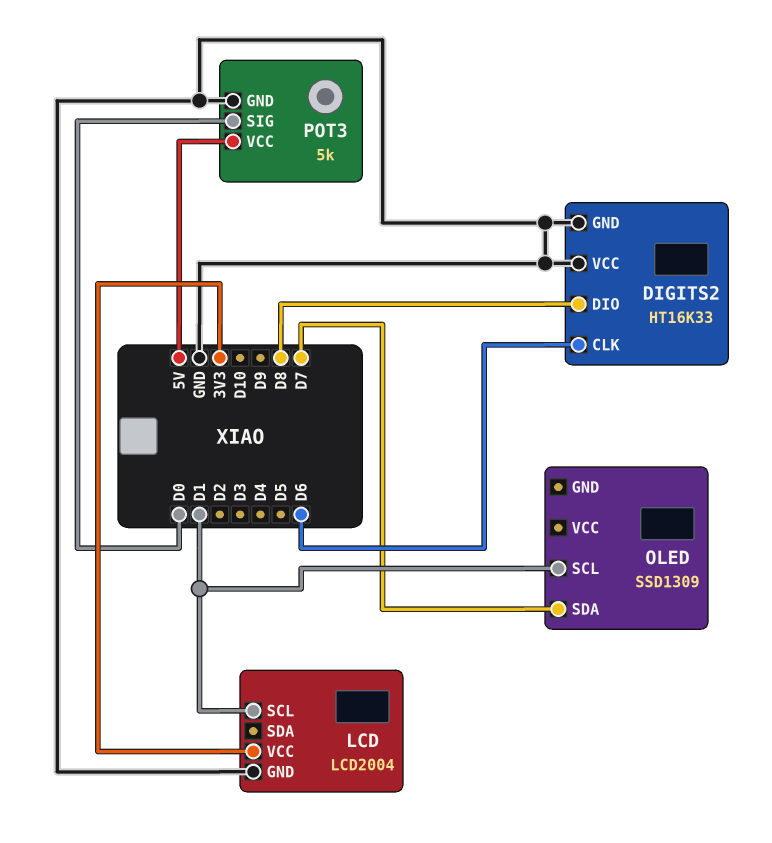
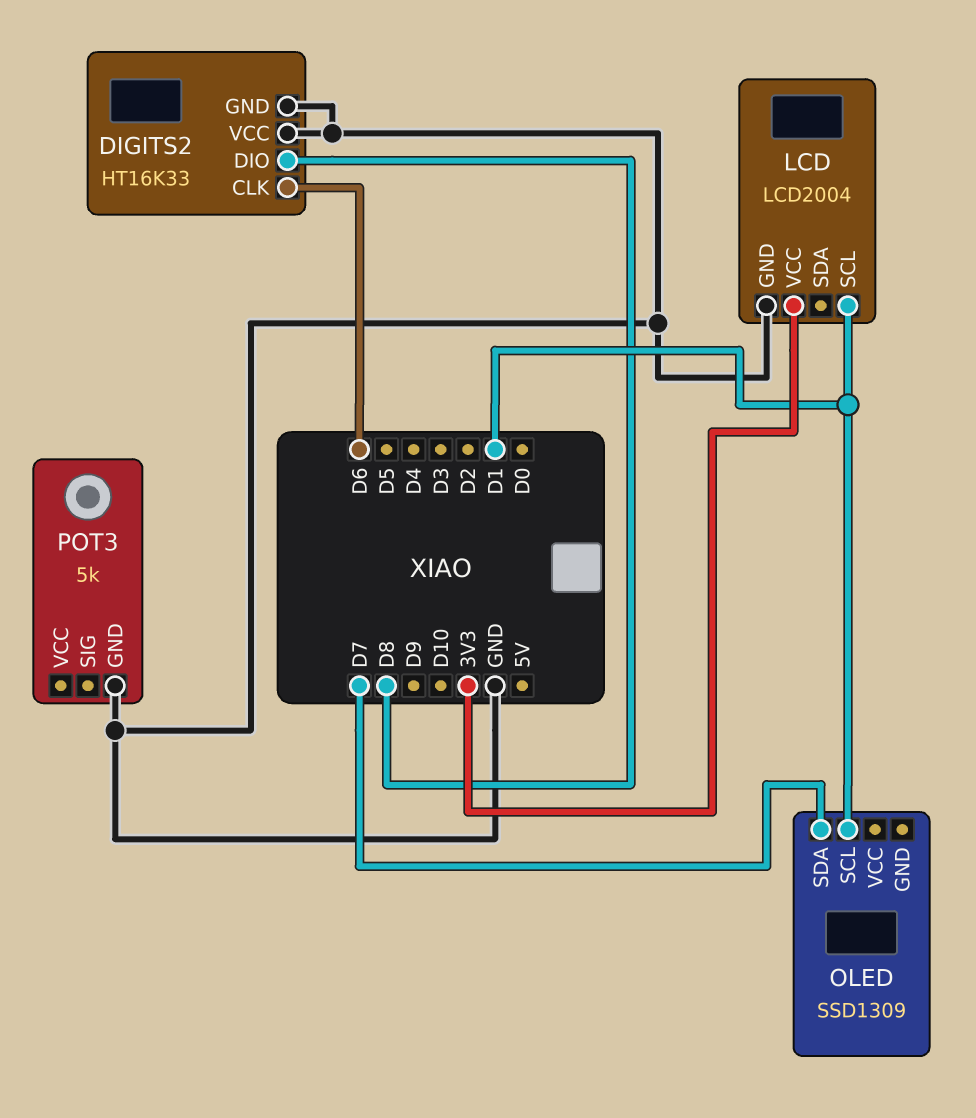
POT3 pin SIG: D0 -> none
POT3 pin VCC: 5V -> none

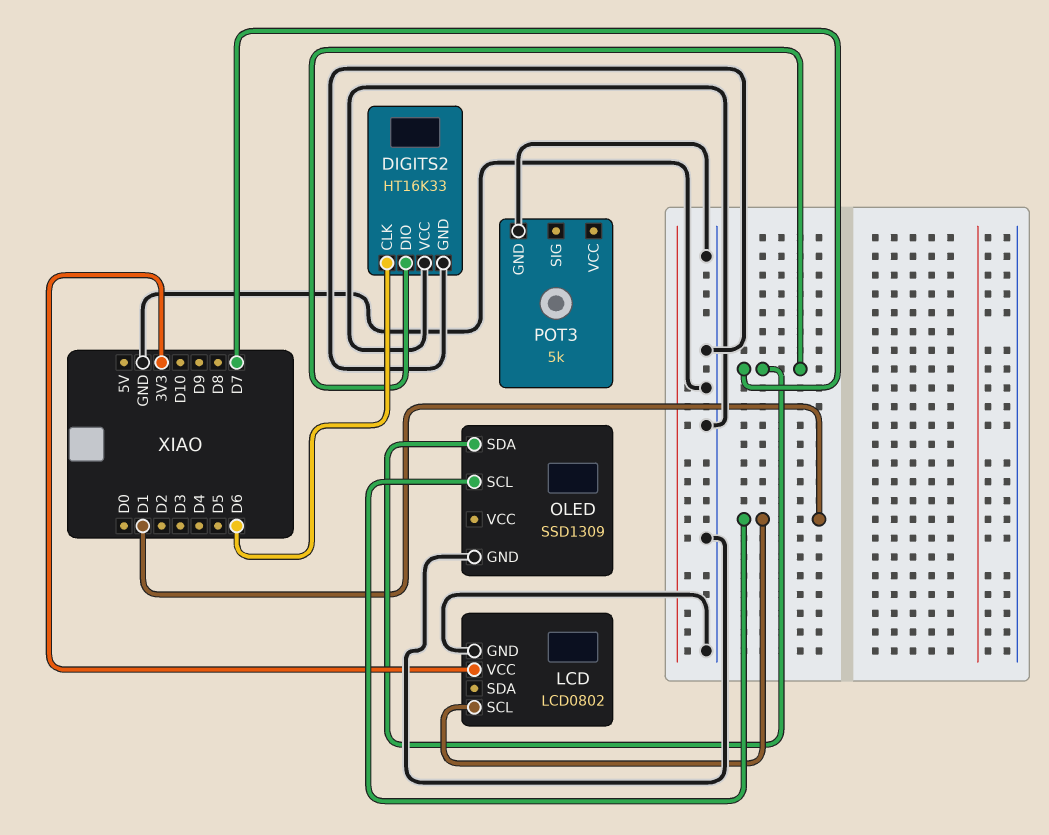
DIGITS2 pin DIO: D8 -> D7
LCD: LCD2004 -> LCD0802
OLED pin GND: none -> GND

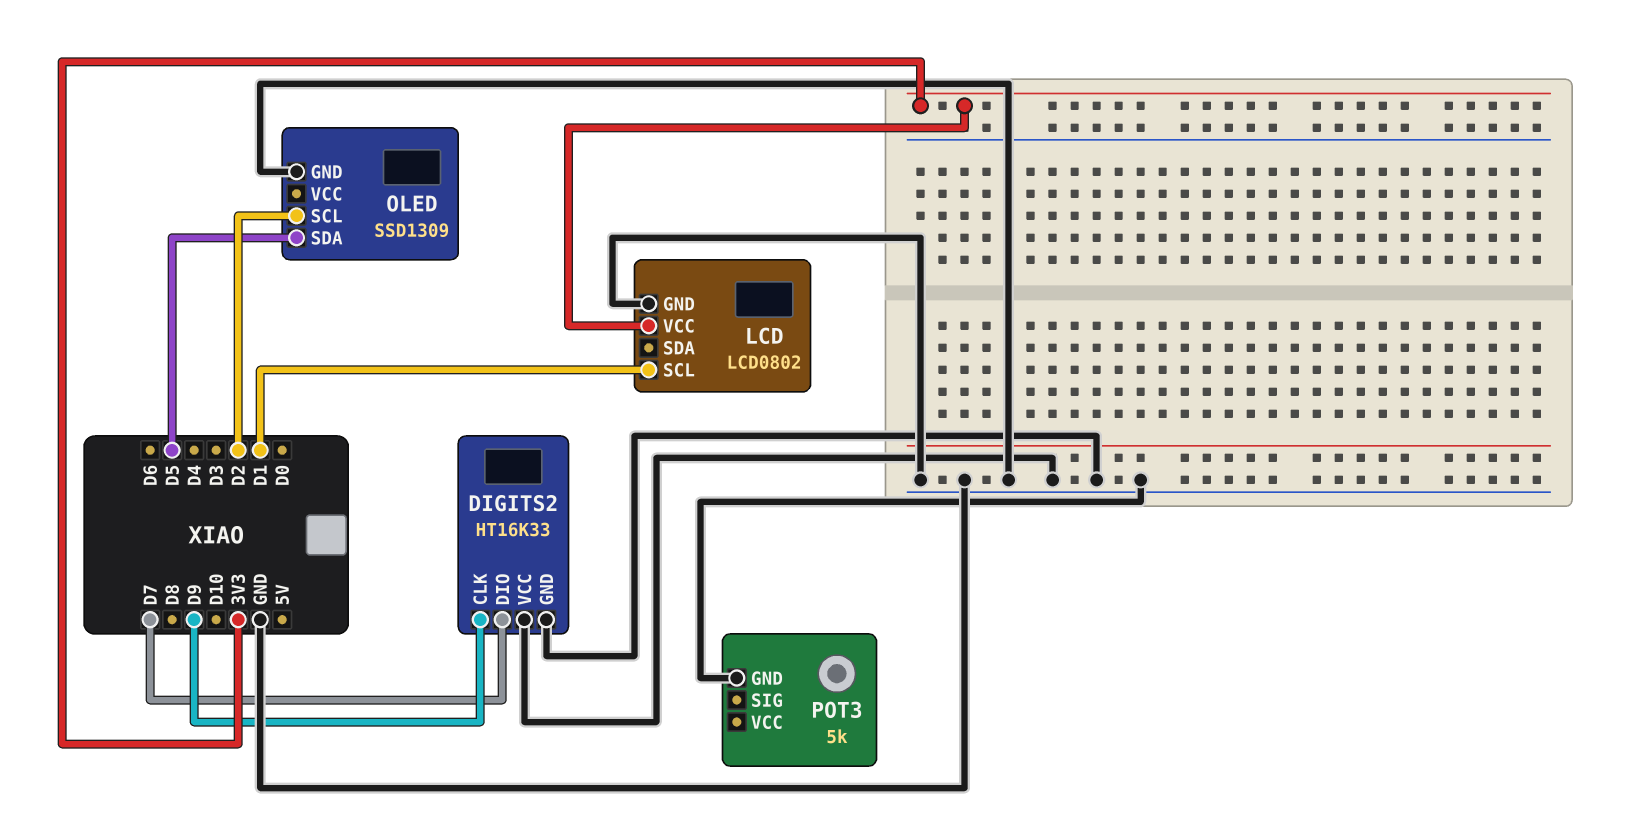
DIGITS2 pin CLK: D6 -> D9
OLED pin SCL: D1 -> D2
OLED pin SDA: D7 -> D5

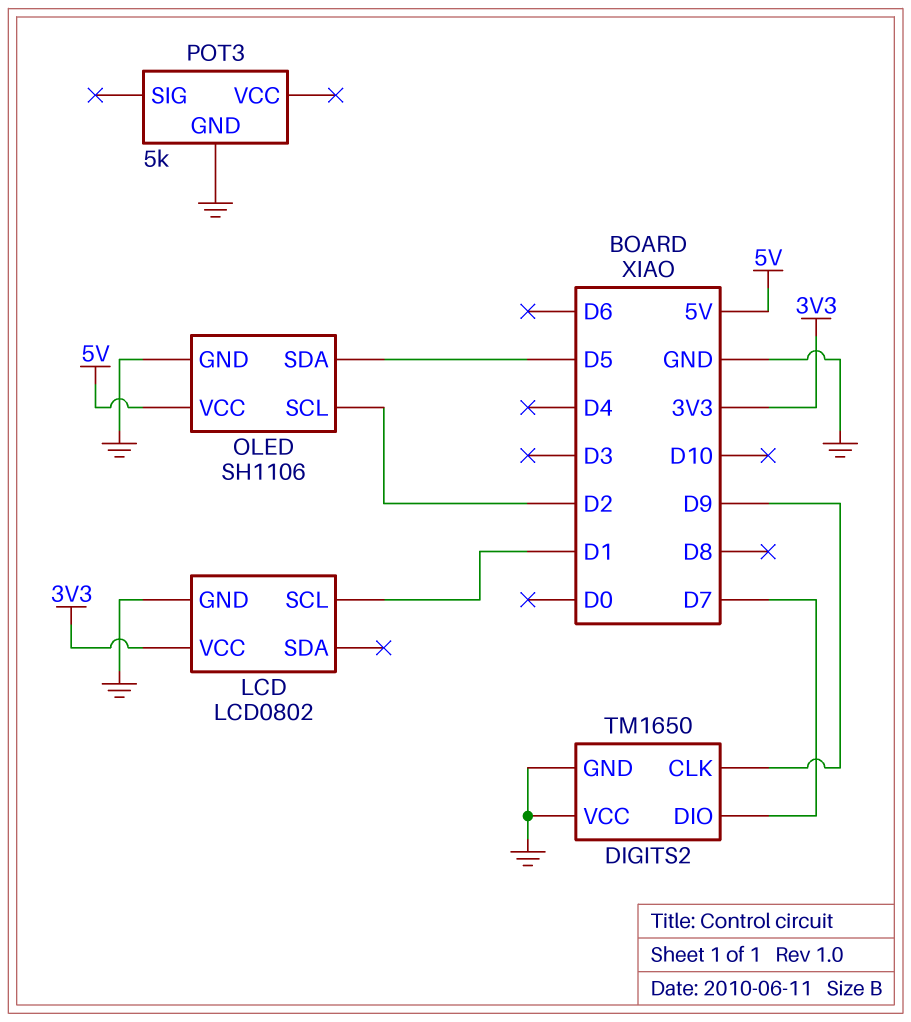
DIGITS2: HT16K33 -> TM1650
OLED: SSD1309 -> SH1106
OLED pin VCC: none -> 5V

